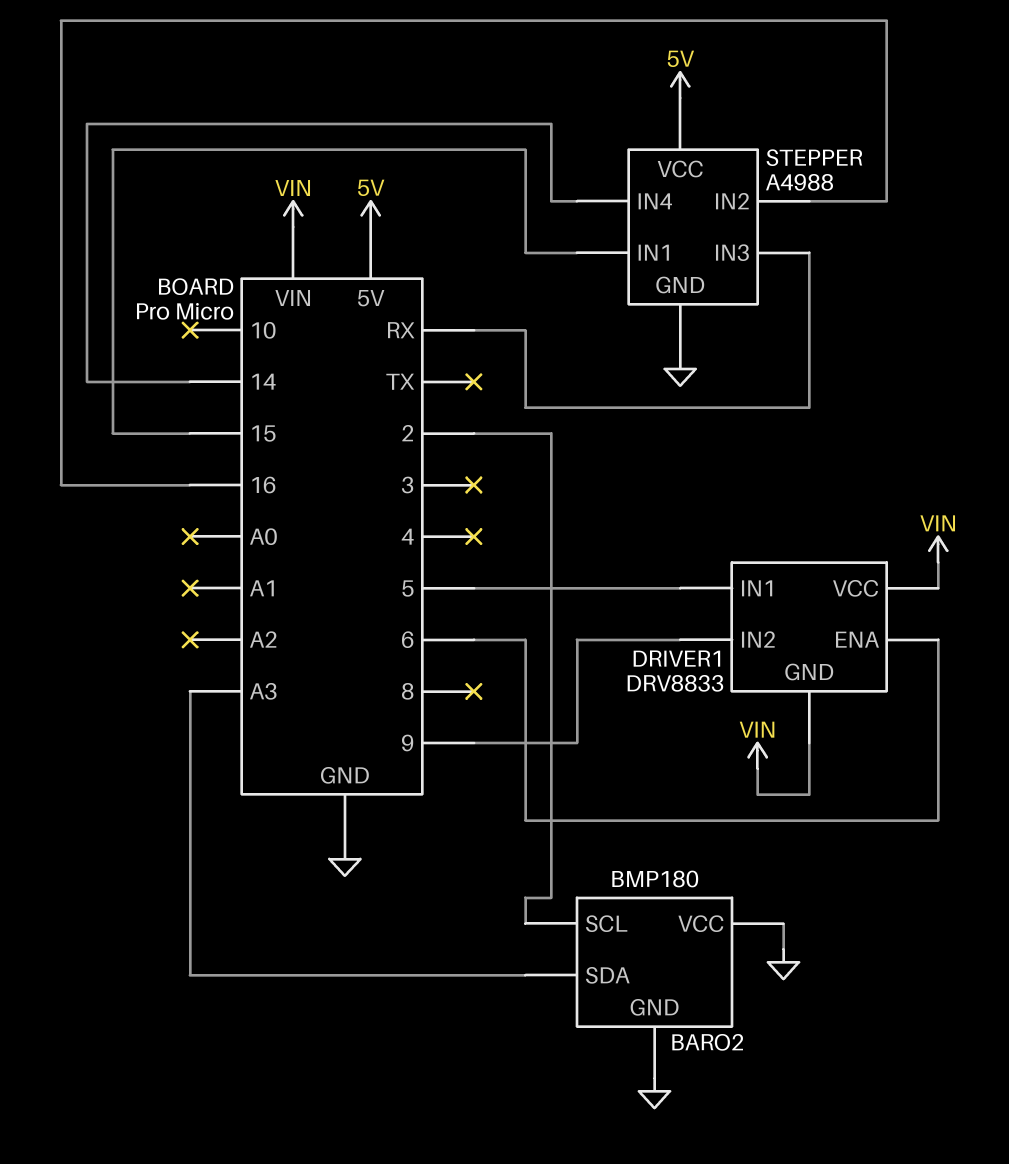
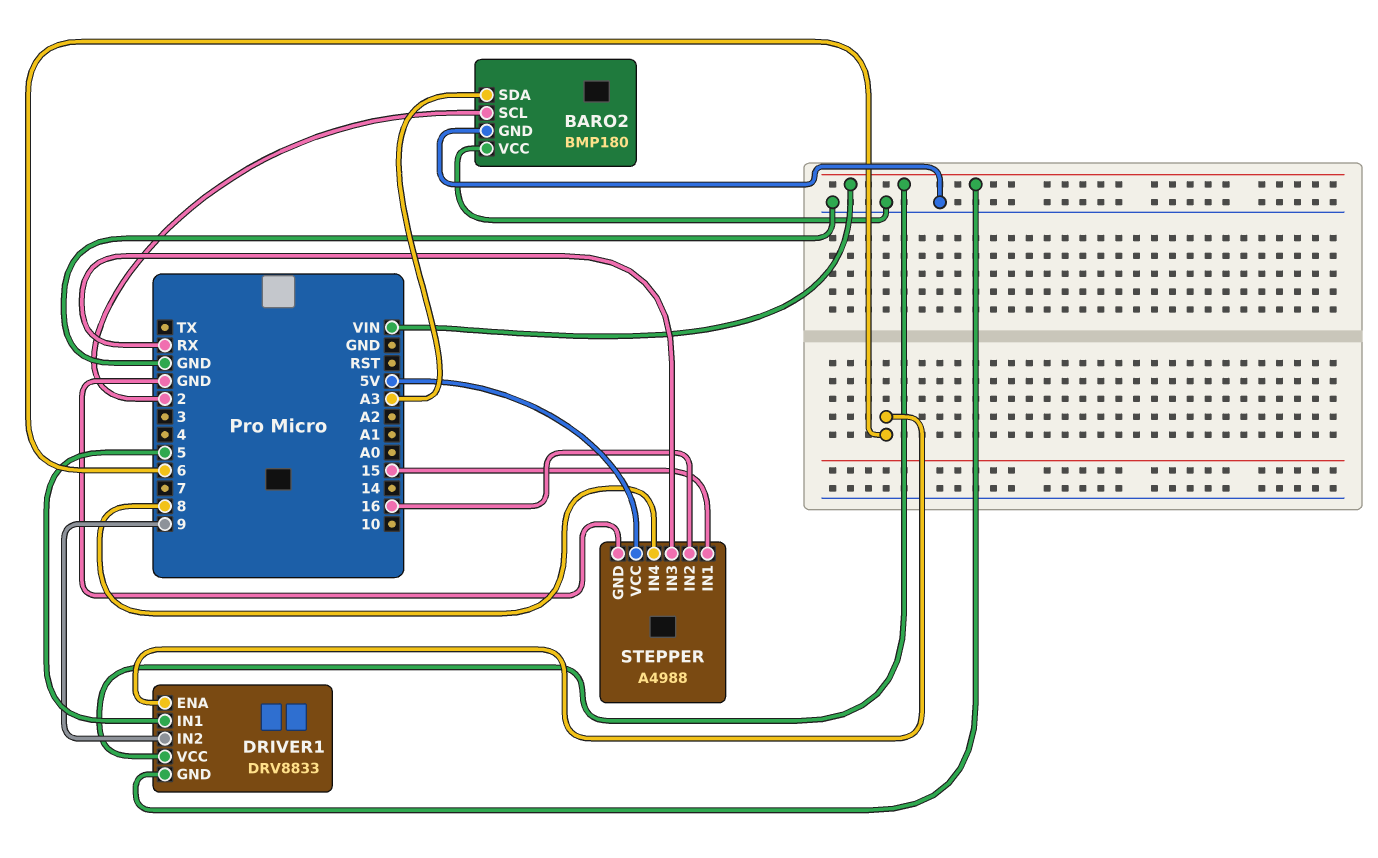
STEPPER pin IN4: 14 -> 8

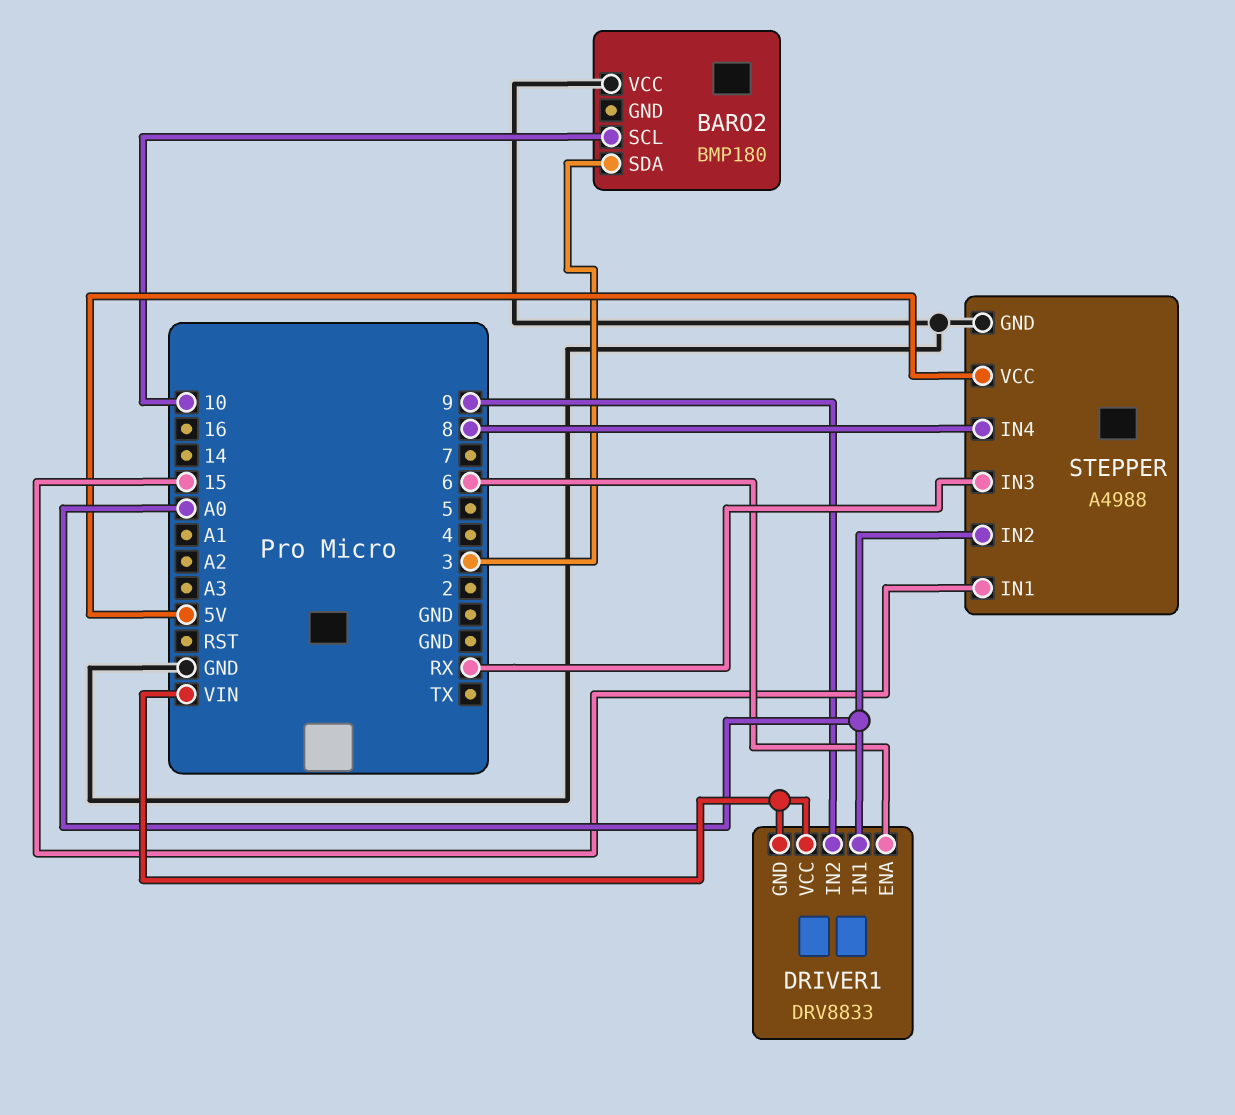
BARO2 pin GND: GND -> none
BARO2 pin SCL: 2 -> 10
BARO2 pin SDA: A3 -> 3
DRIVER1 pin IN1: 5 -> A0
STEPPER pin IN2: 16 -> A0

